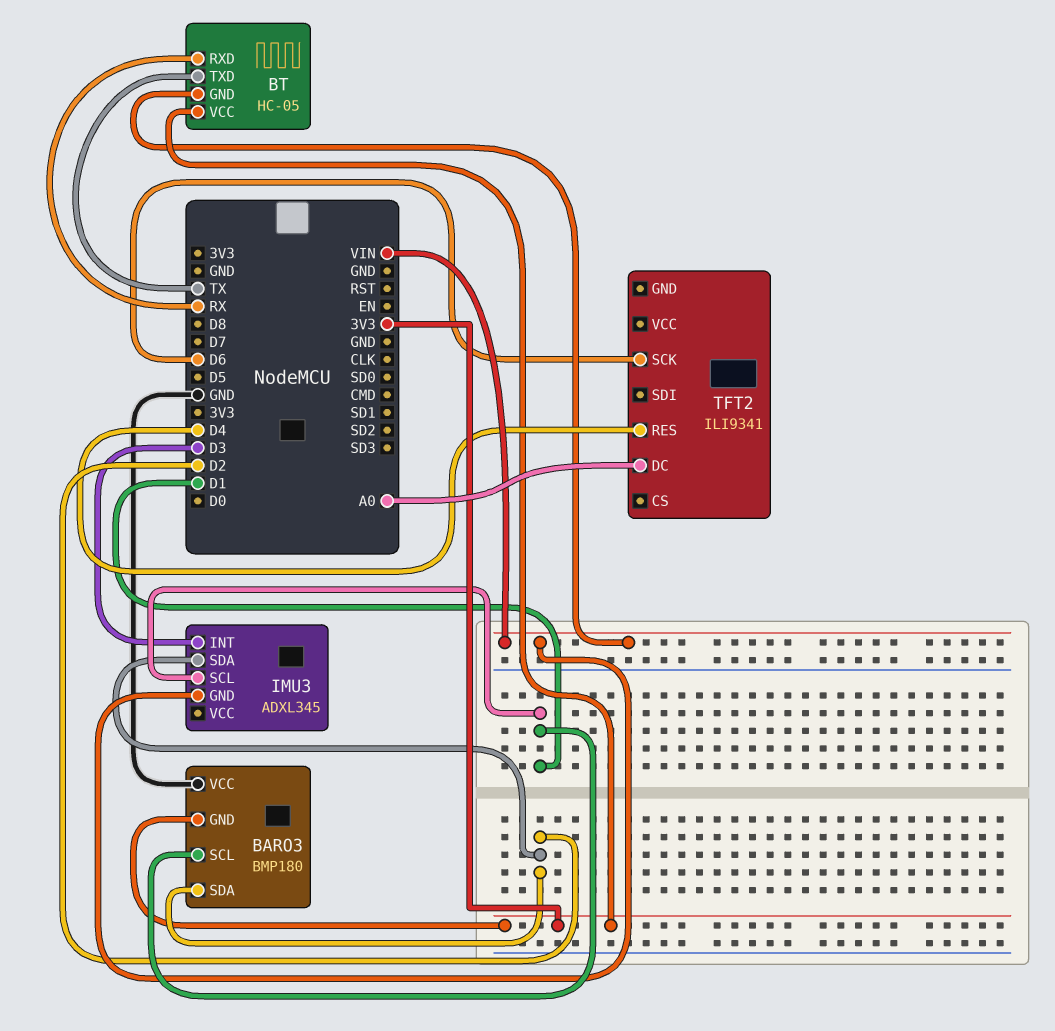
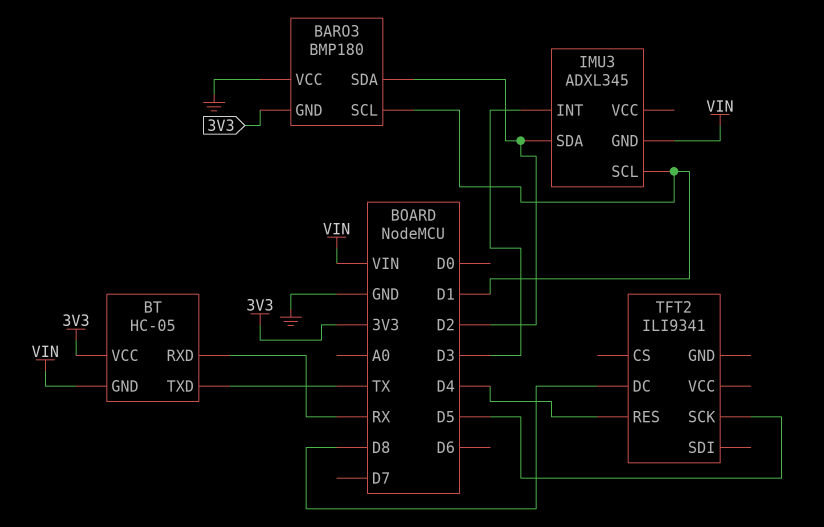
TFT2 pin DC: A0 -> D8
TFT2 pin SCK: D6 -> D5

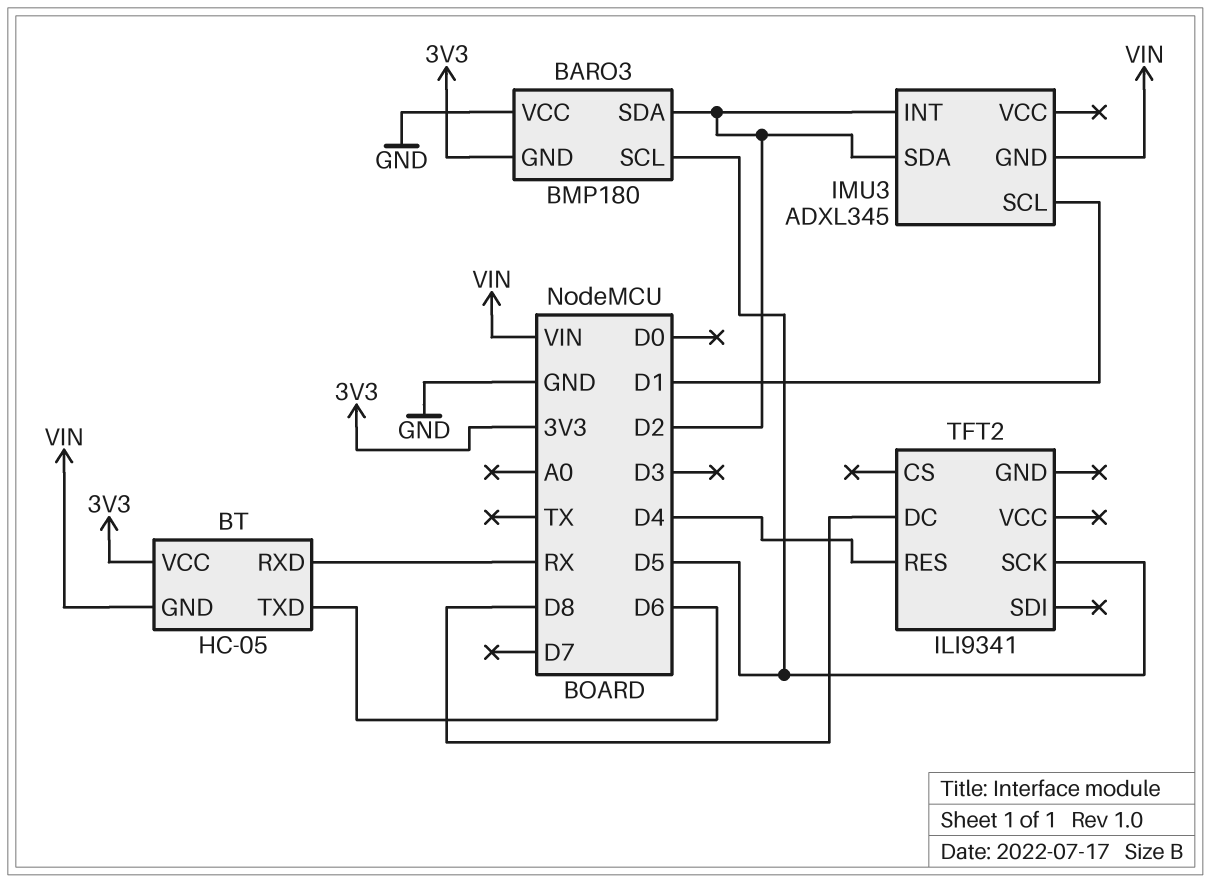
BARO3 pin SCL: D1 -> D5
BT pin TXD: TX -> D6
IMU3 pin INT: D3 -> D2

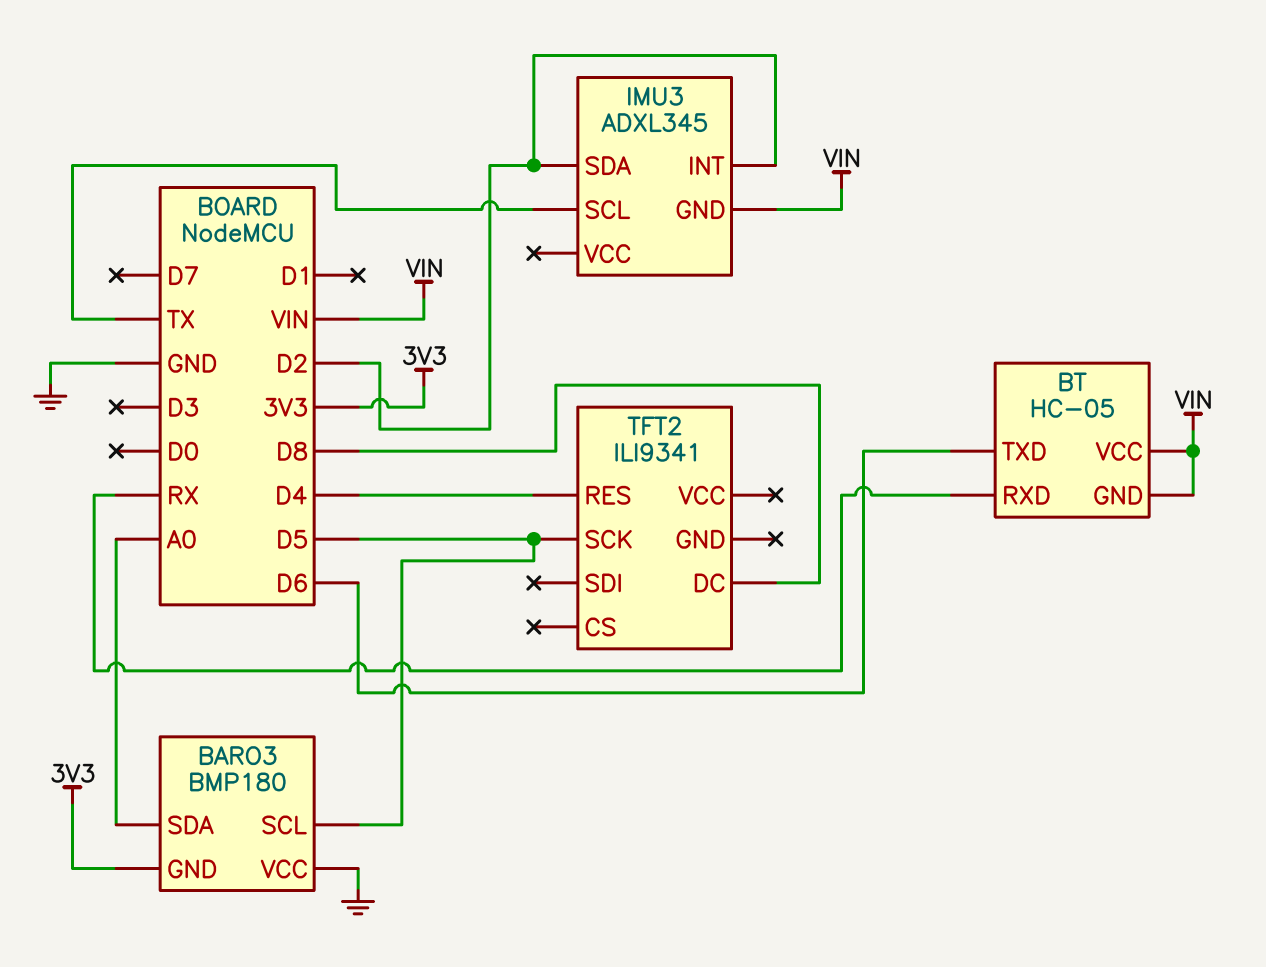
BARO3 pin SDA: D2 -> A0
BT pin VCC: 3V3 -> VIN
IMU3 pin SCL: D1 -> TX

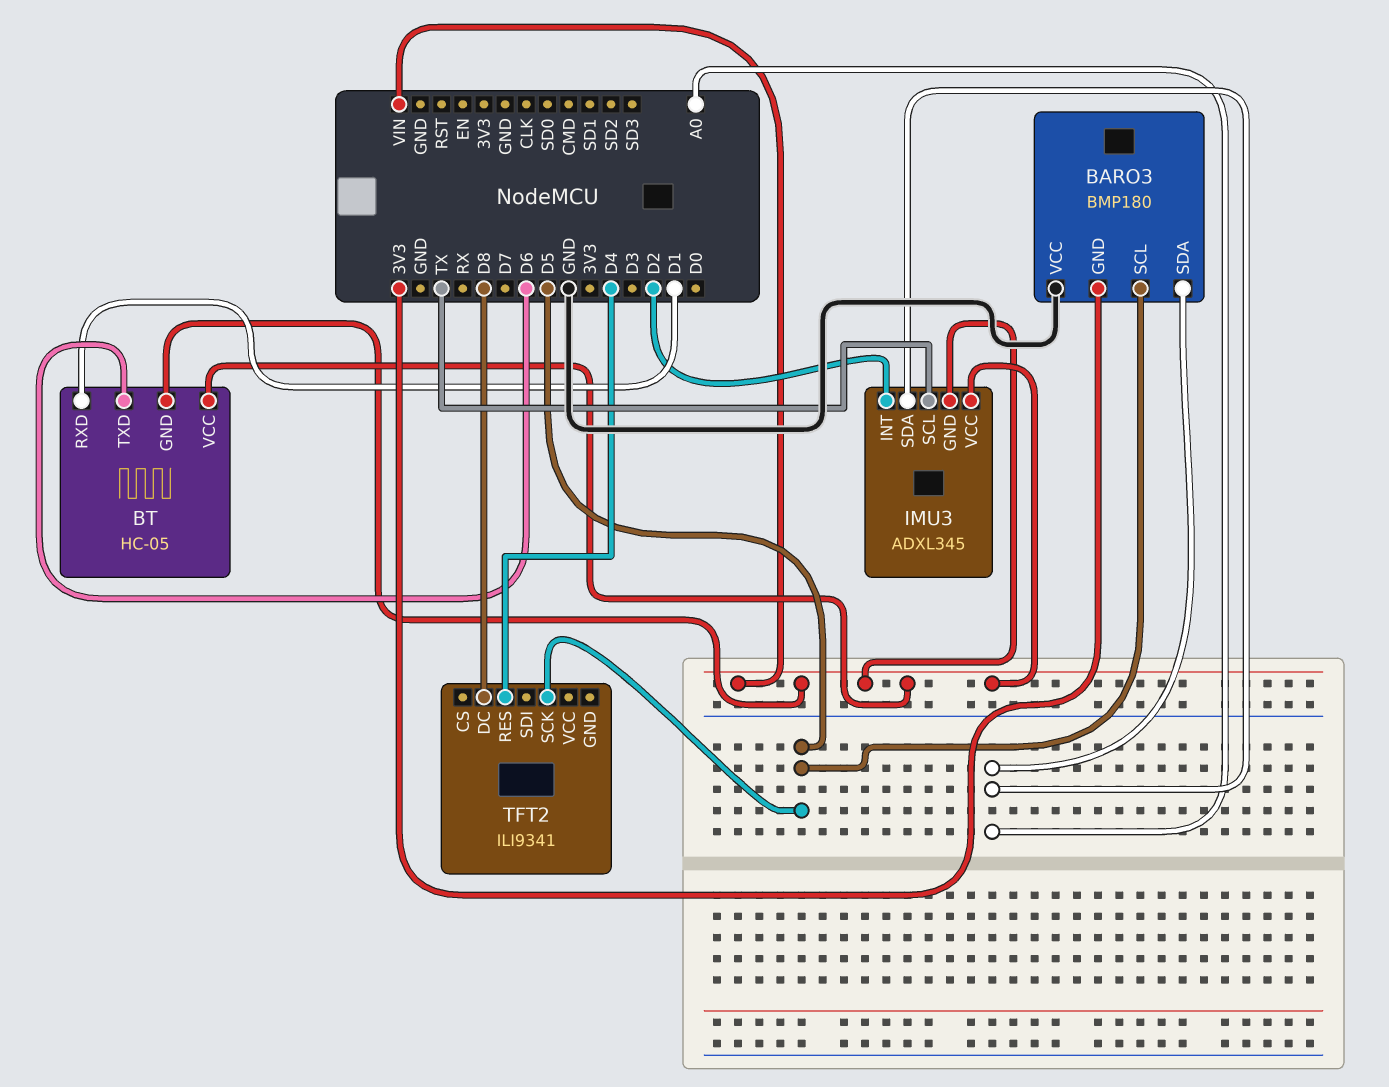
BT pin RXD: RX -> D1
IMU3 pin SDA: D2 -> A0
IMU3 pin VCC: none -> VIN

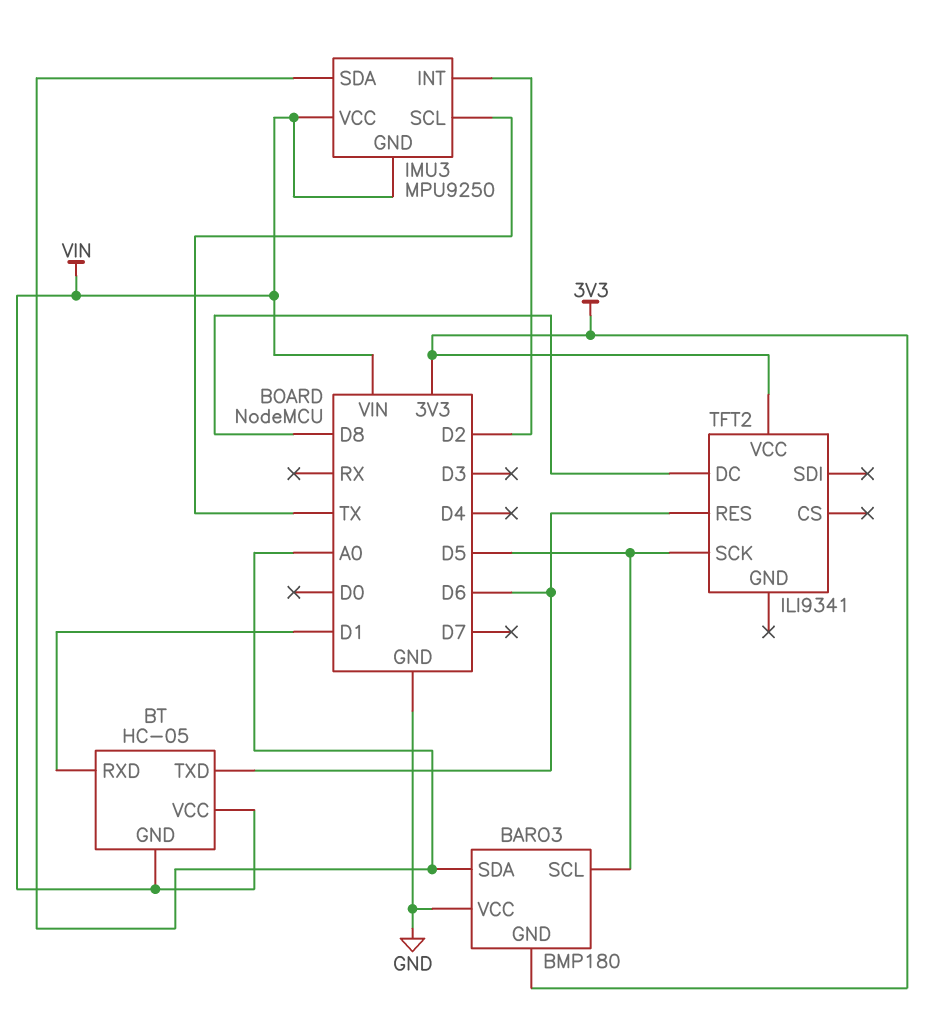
IMU3: ADXL345 -> MPU9250
TFT2 pin RES: D4 -> D6
TFT2 pin VCC: none -> 3V3

